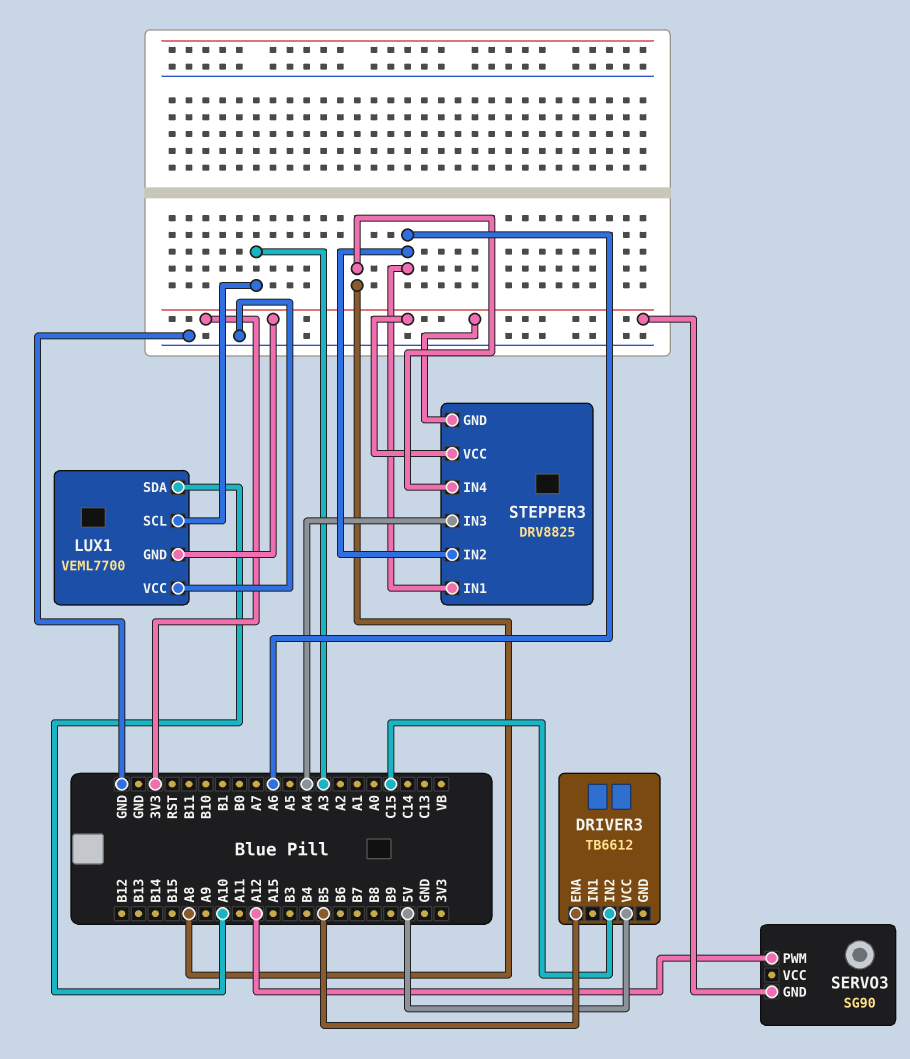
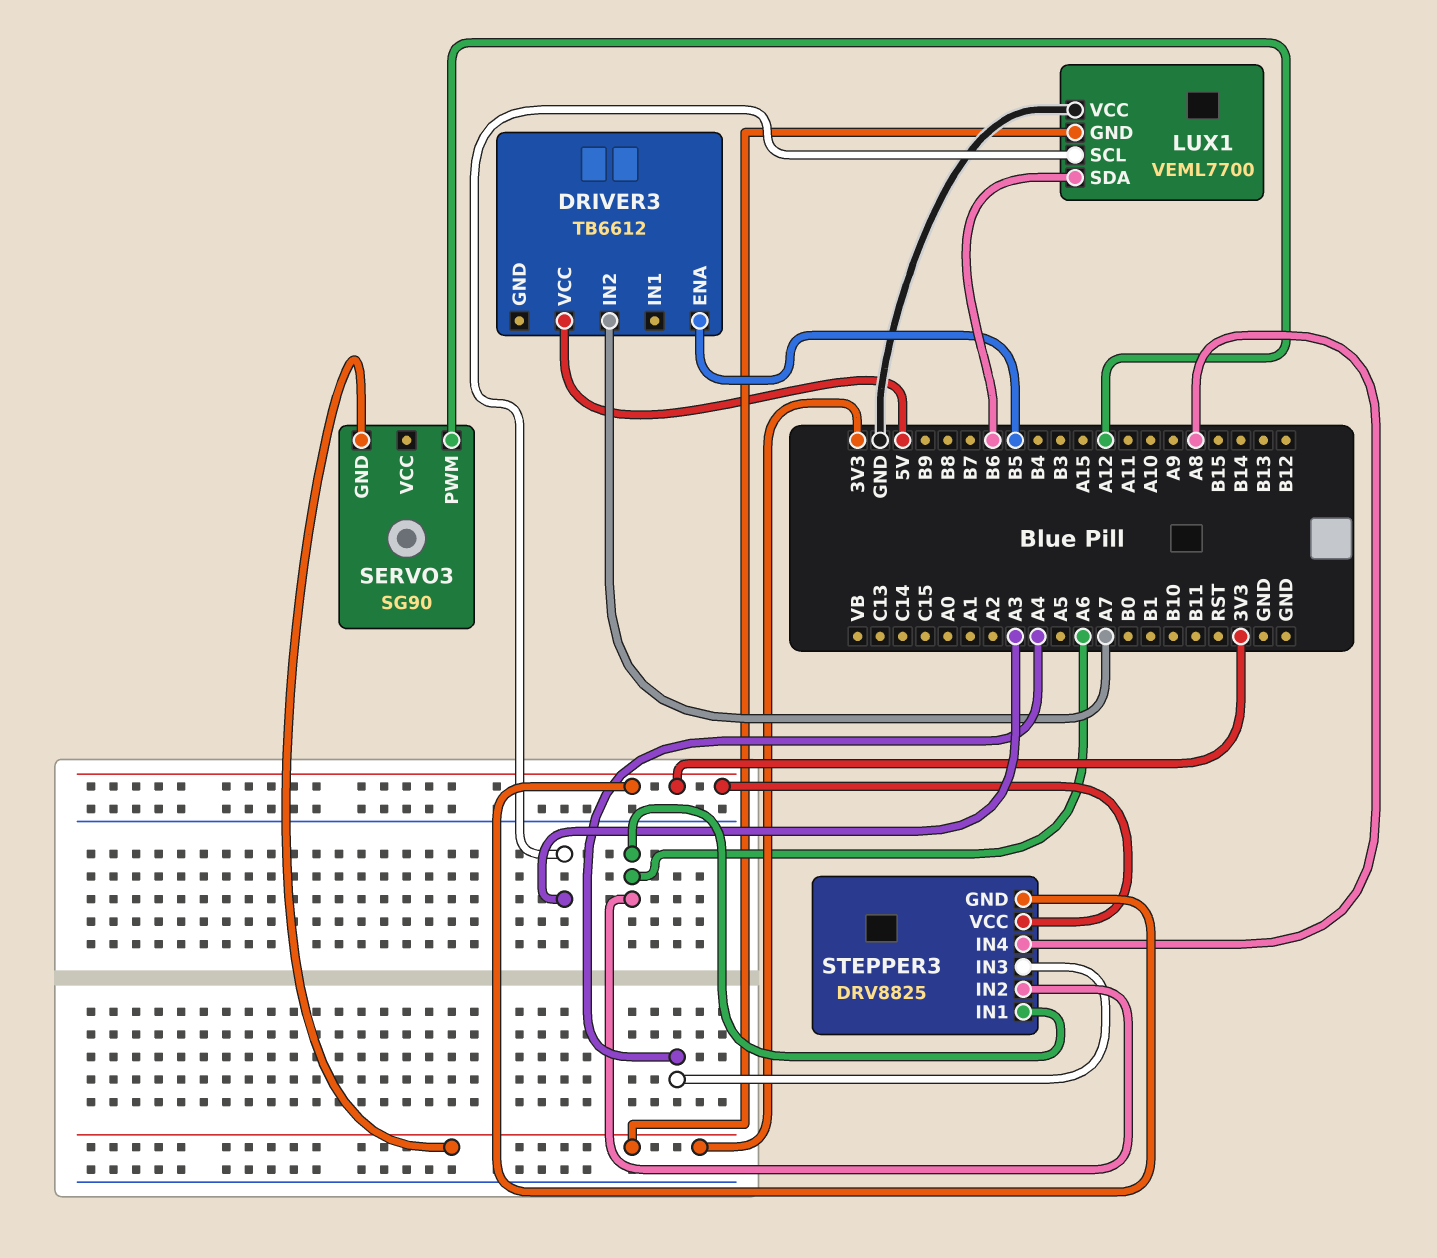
DRIVER3 pin IN2: C15 -> A7
LUX1 pin SDA: A10 -> B6

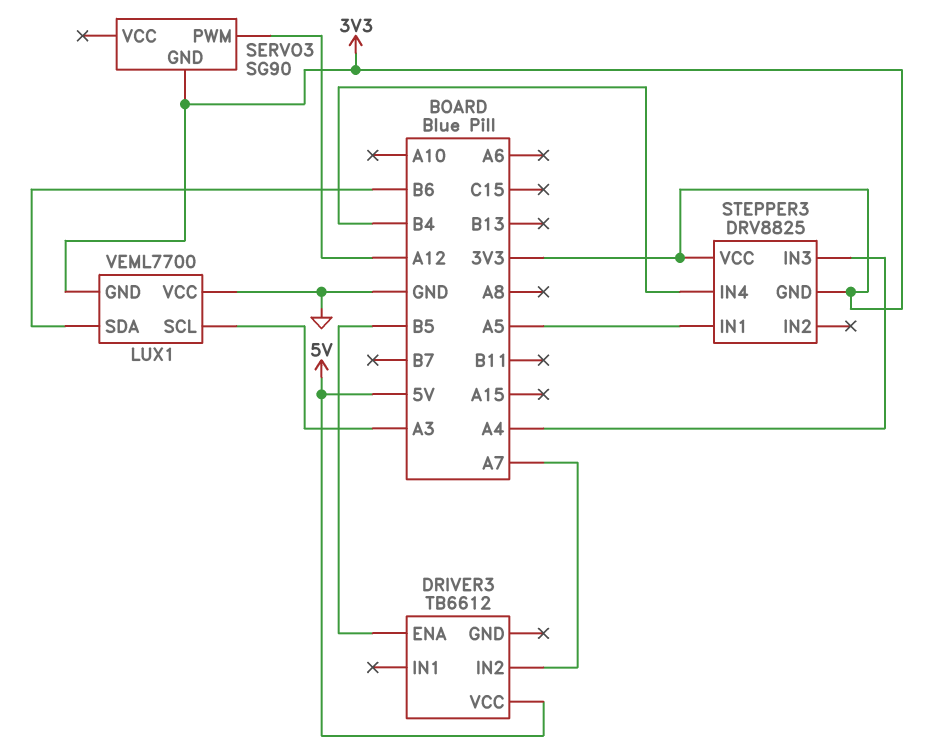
STEPPER3 pin IN1: A6 -> A5
STEPPER3 pin IN2: A6 -> none
STEPPER3 pin IN4: A8 -> B4

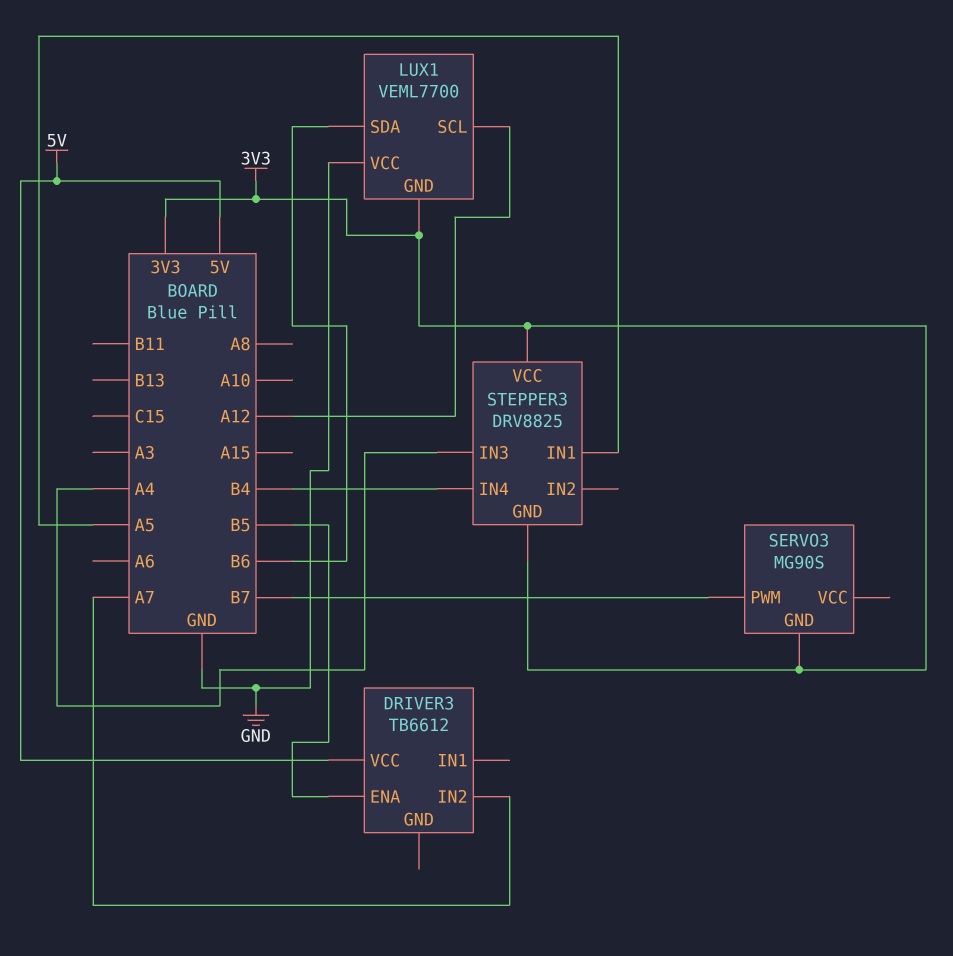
LUX1 pin SCL: A3 -> A12
SERVO3: SG90 -> MG90S
SERVO3 pin PWM: A12 -> B7

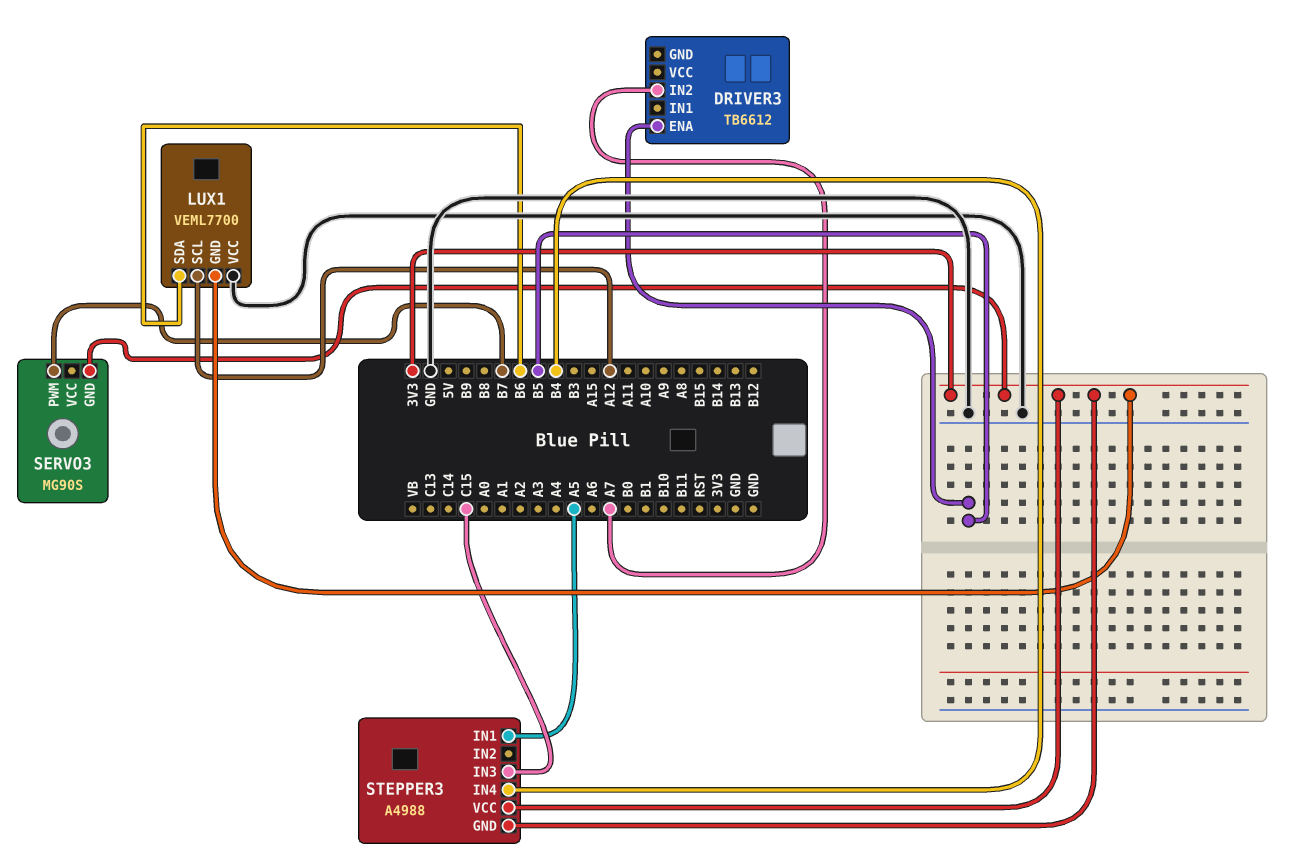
DRIVER3 pin VCC: 5V -> none
STEPPER3: DRV8825 -> A4988
STEPPER3 pin IN3: A4 -> C15

